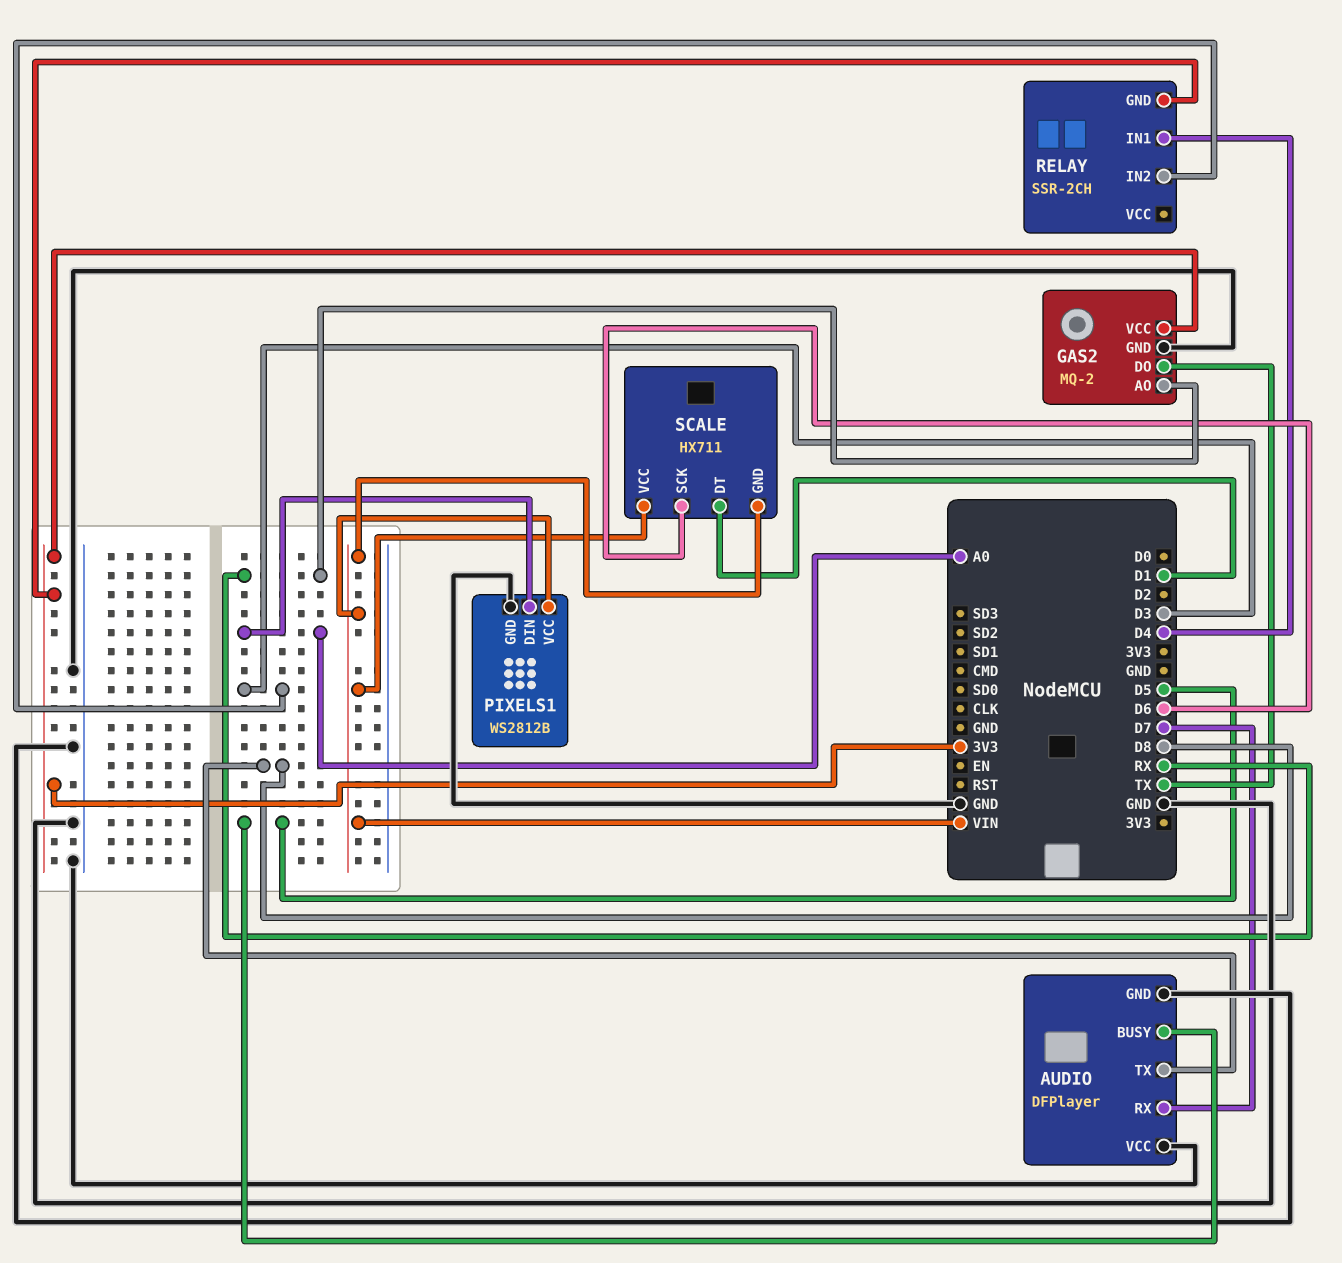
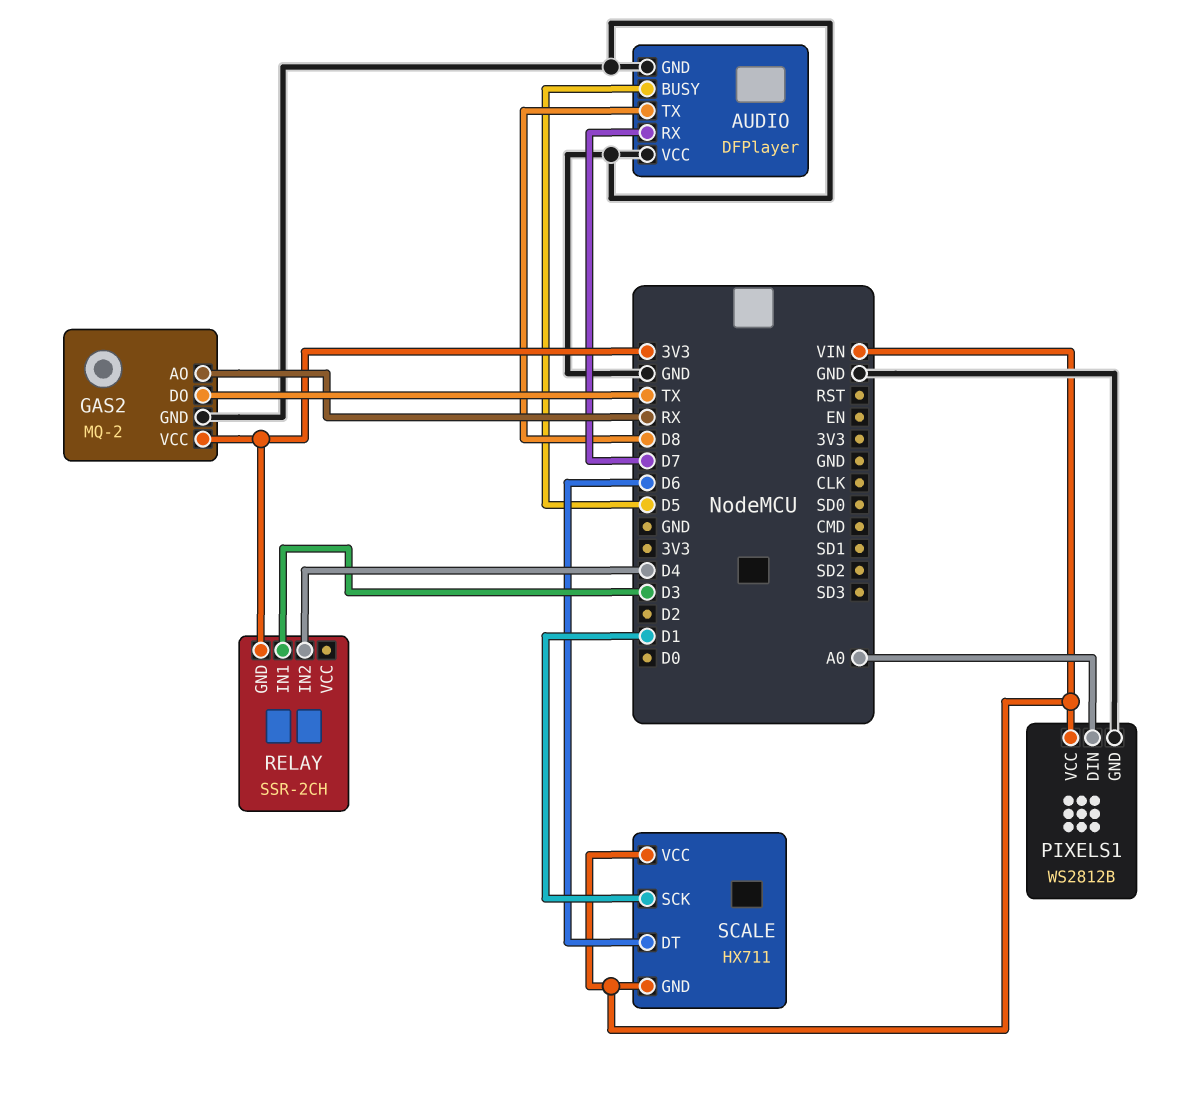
RELAY pin IN1: D4 -> D3
RELAY pin IN2: D3 -> D4
SCALE pin DT: D1 -> D6
SCALE pin SCK: D6 -> D1

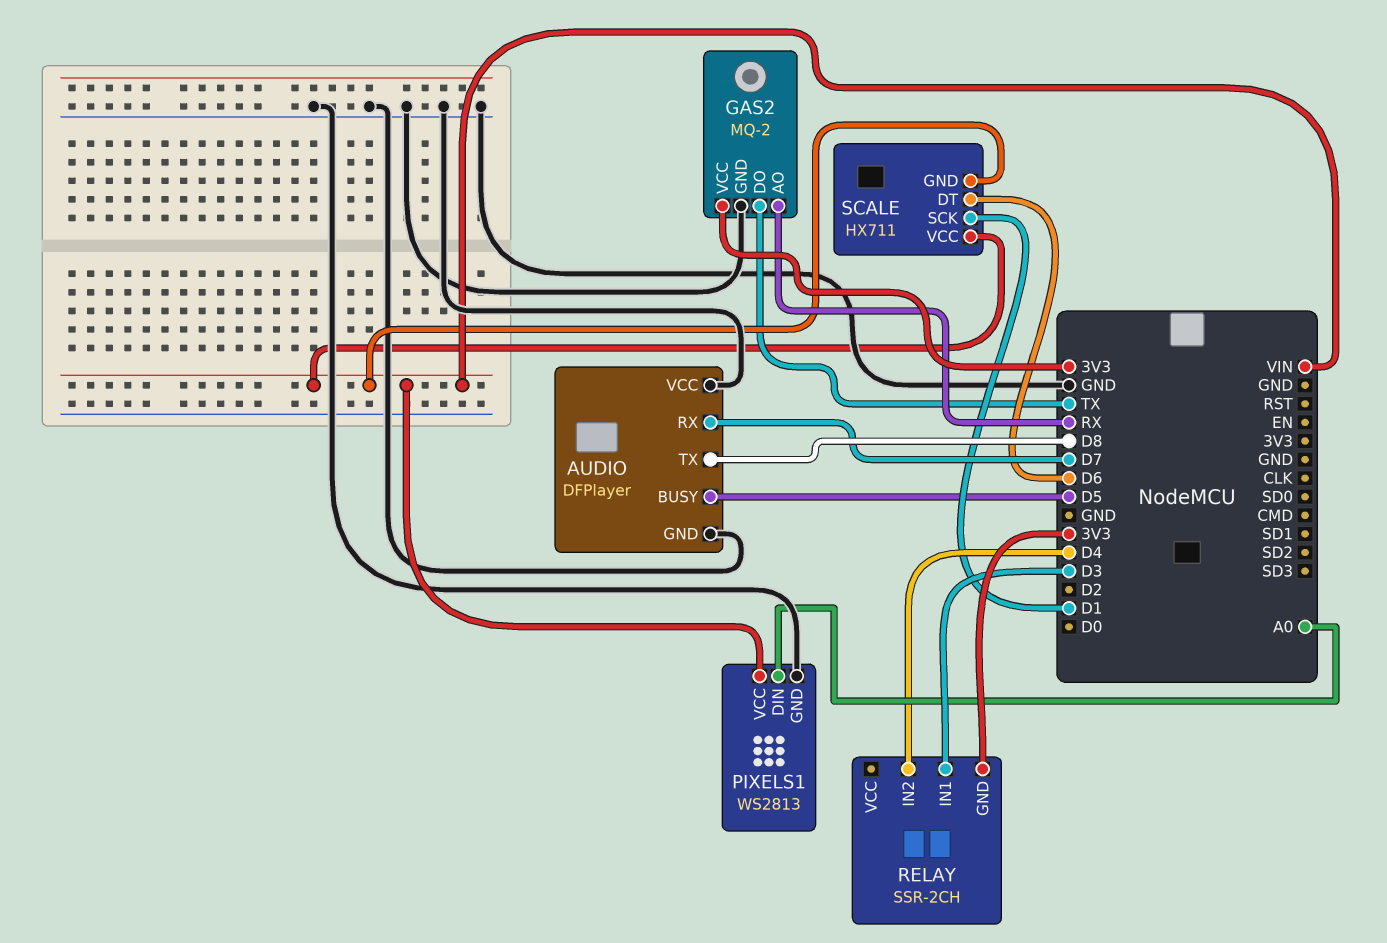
PIXELS1: WS2812B -> WS2813

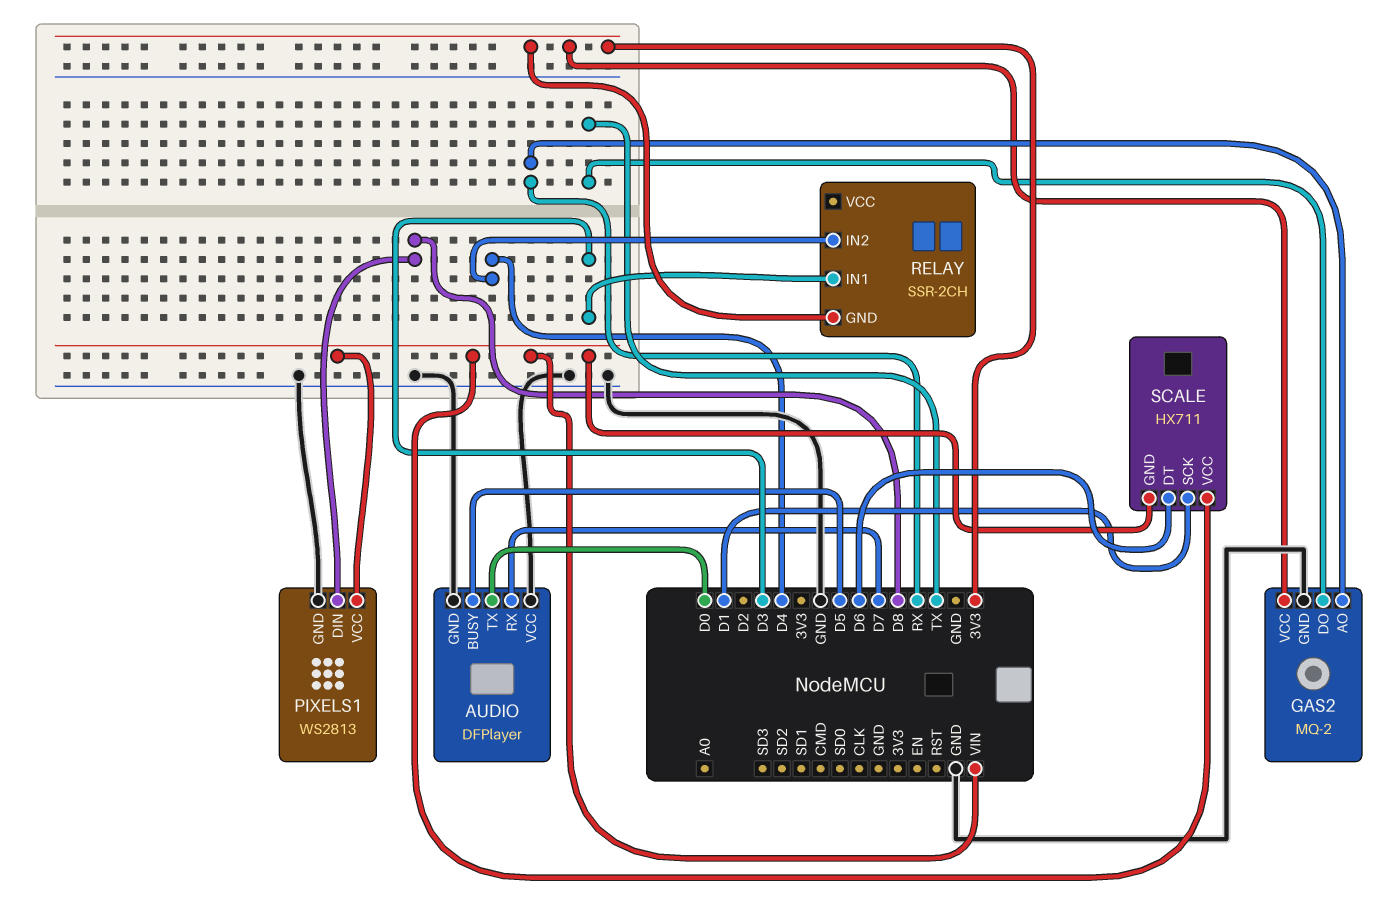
AUDIO pin TX: D8 -> D0
PIXELS1 pin DIN: A0 -> D8

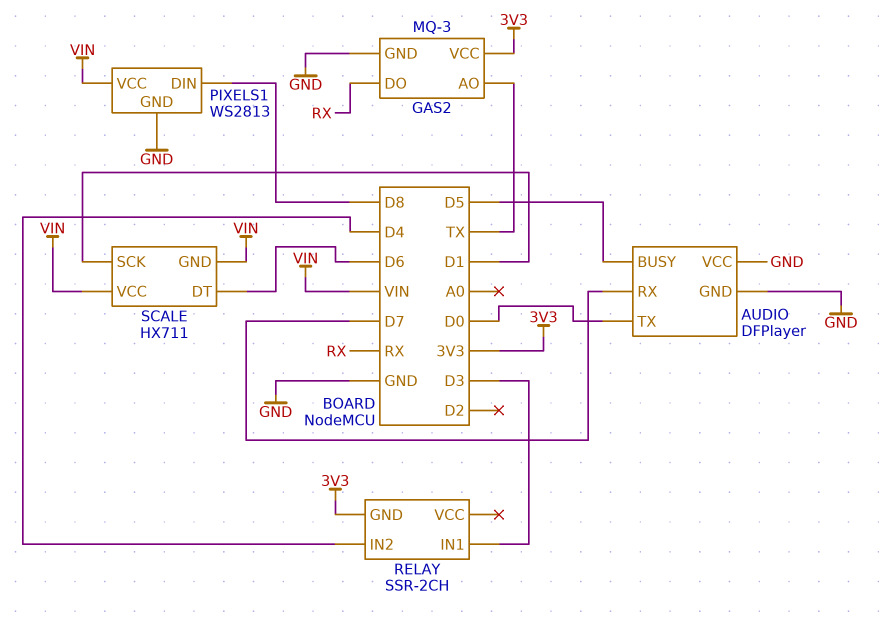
GAS2: MQ-2 -> MQ-3
GAS2 pin AO: RX -> TX
GAS2 pin DO: TX -> RX

